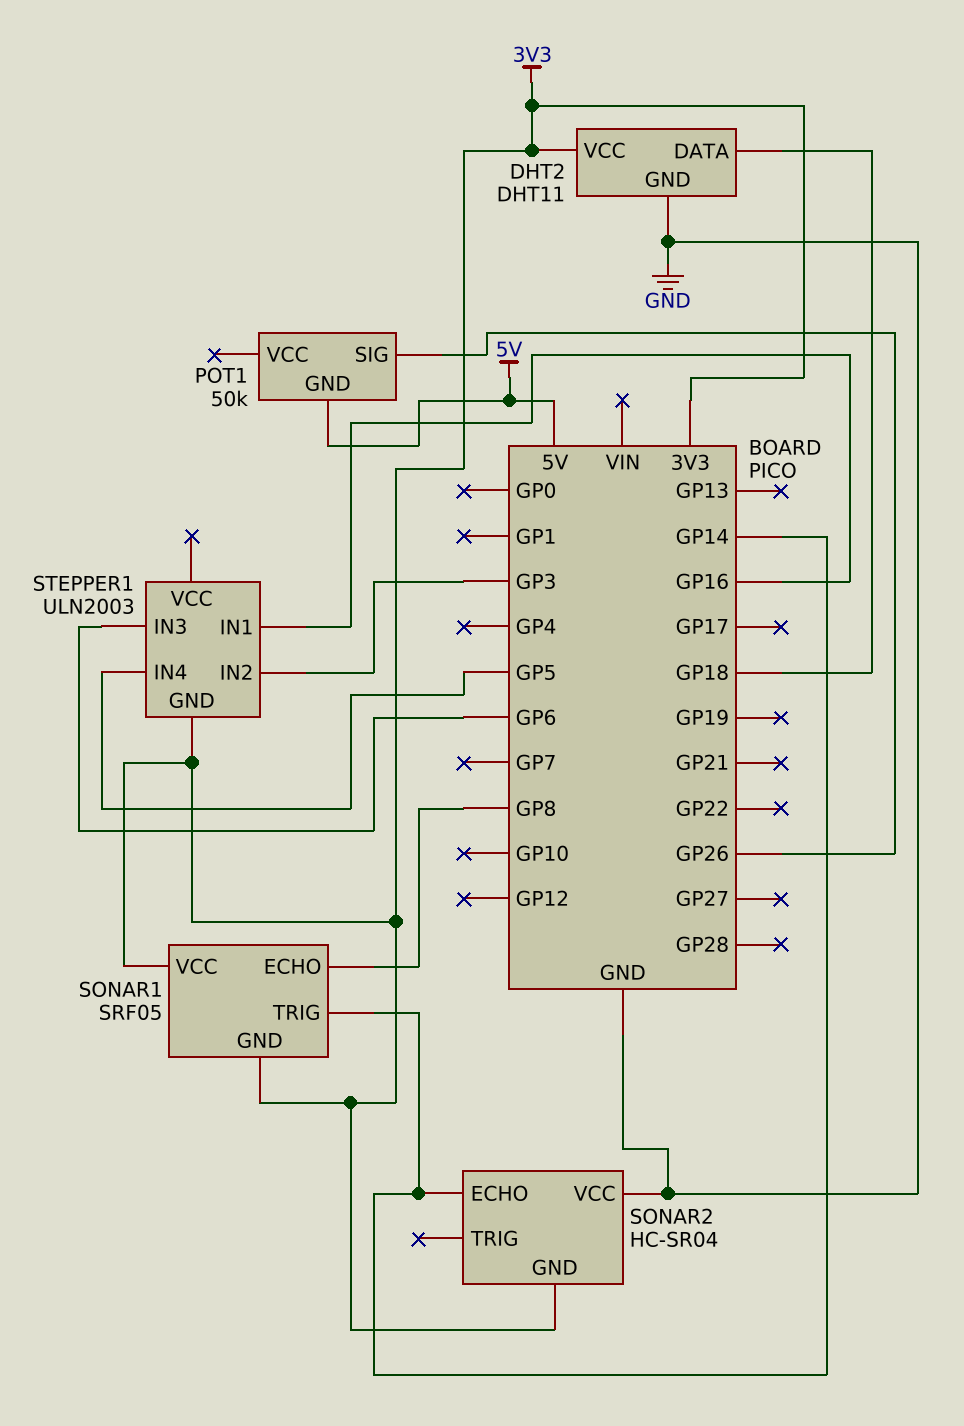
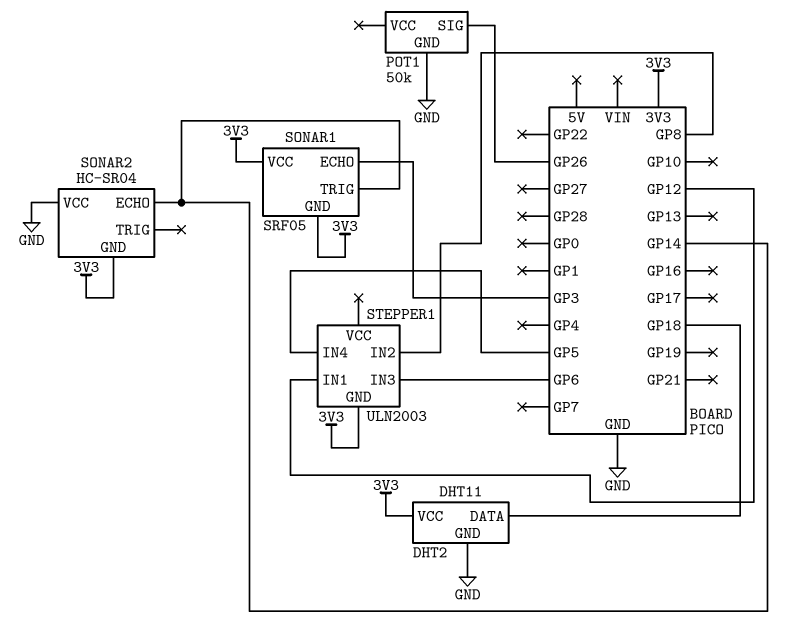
POT1 pin GND: 5V -> GND
SONAR1 pin ECHO: GP8 -> GP3
STEPPER1 pin IN1: GP16 -> GP12
STEPPER1 pin IN2: GP3 -> GP8

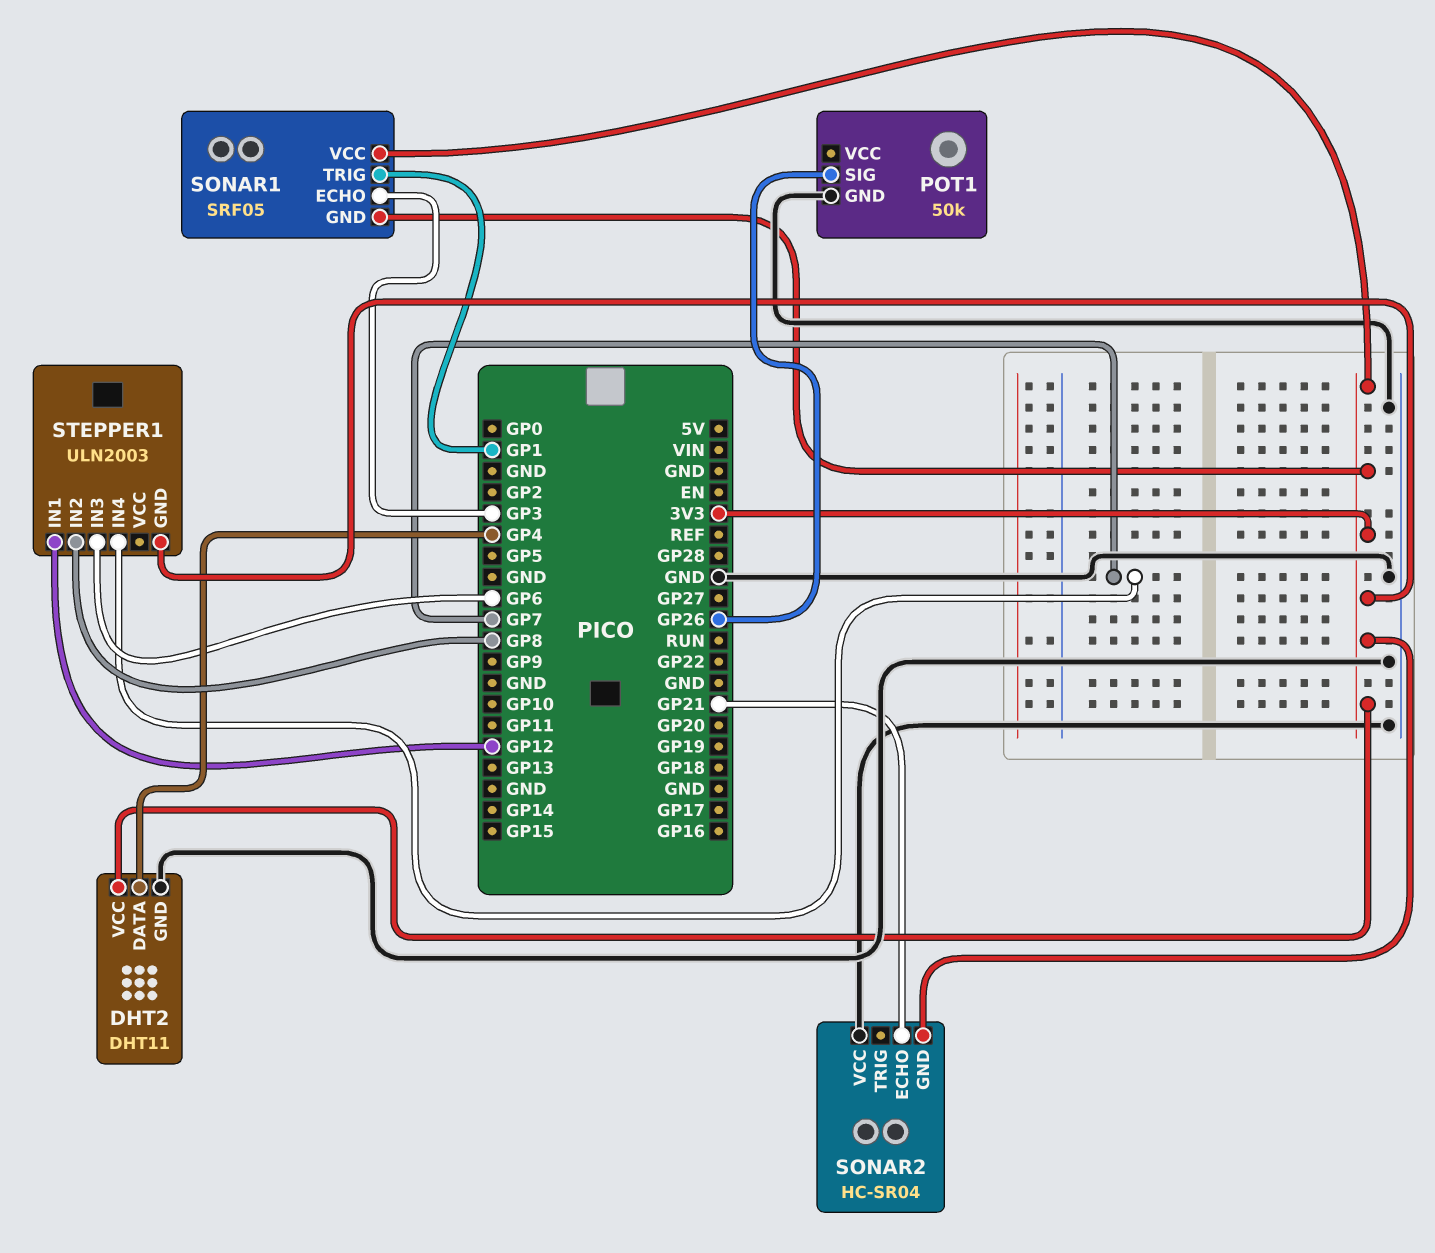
DHT2 pin DATA: GP18 -> GP4
SONAR1 pin TRIG: GP14 -> GP1
SONAR2 pin ECHO: GP14 -> GP21
STEPPER1 pin IN4: GP5 -> GP7

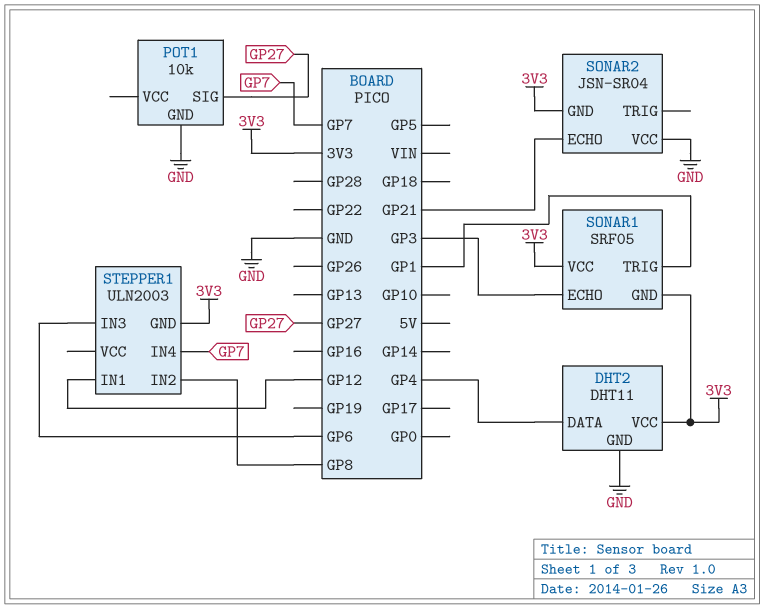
POT1: 50k -> 10k
POT1 pin SIG: GP26 -> GP27
SONAR2: HC-SR04 -> JSN-SR04

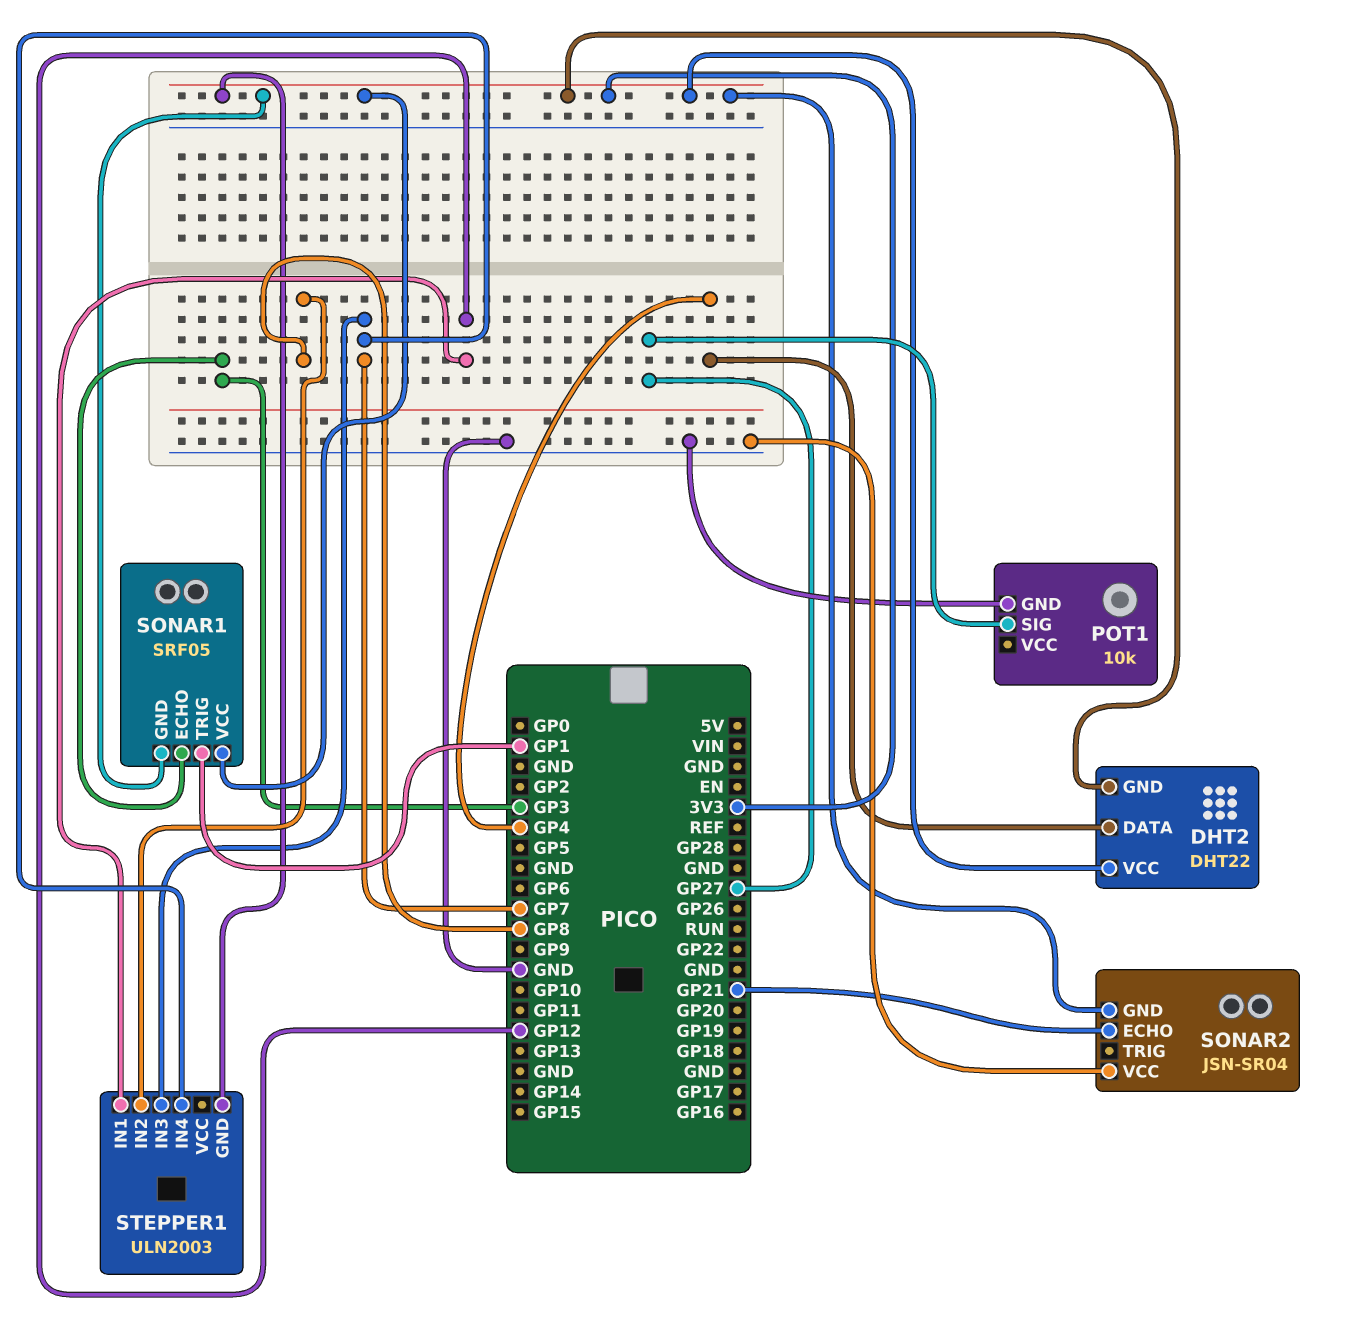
DHT2: DHT11 -> DHT22
DHT2 pin GND: GND -> 3V3
STEPPER1 pin IN3: GP6 -> GP7

